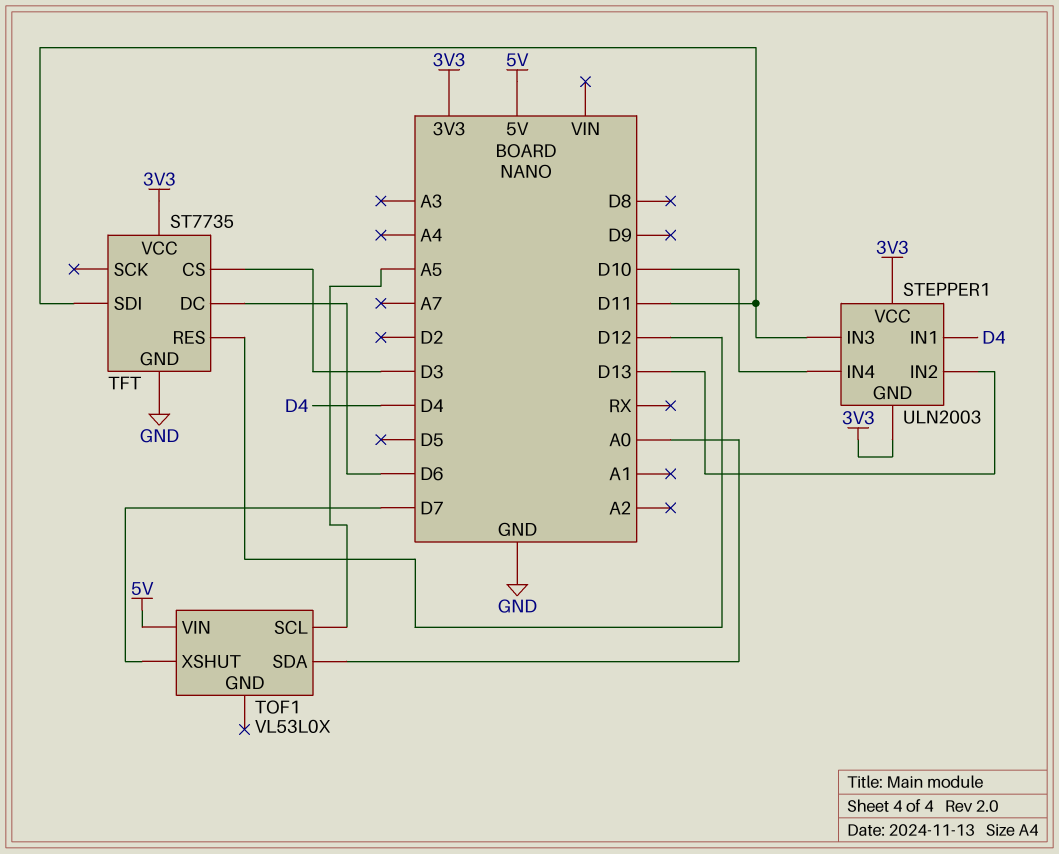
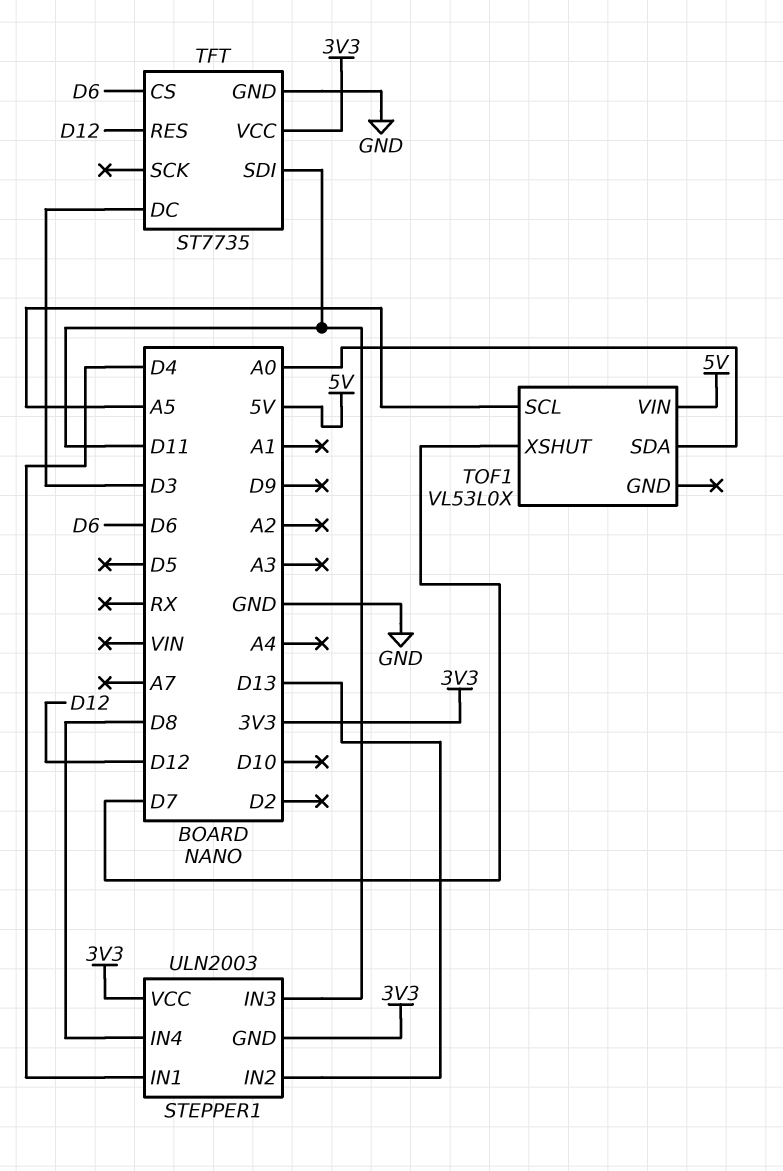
STEPPER1 pin IN4: D10 -> D8
TFT pin CS: D3 -> D6
TFT pin DC: D6 -> D3

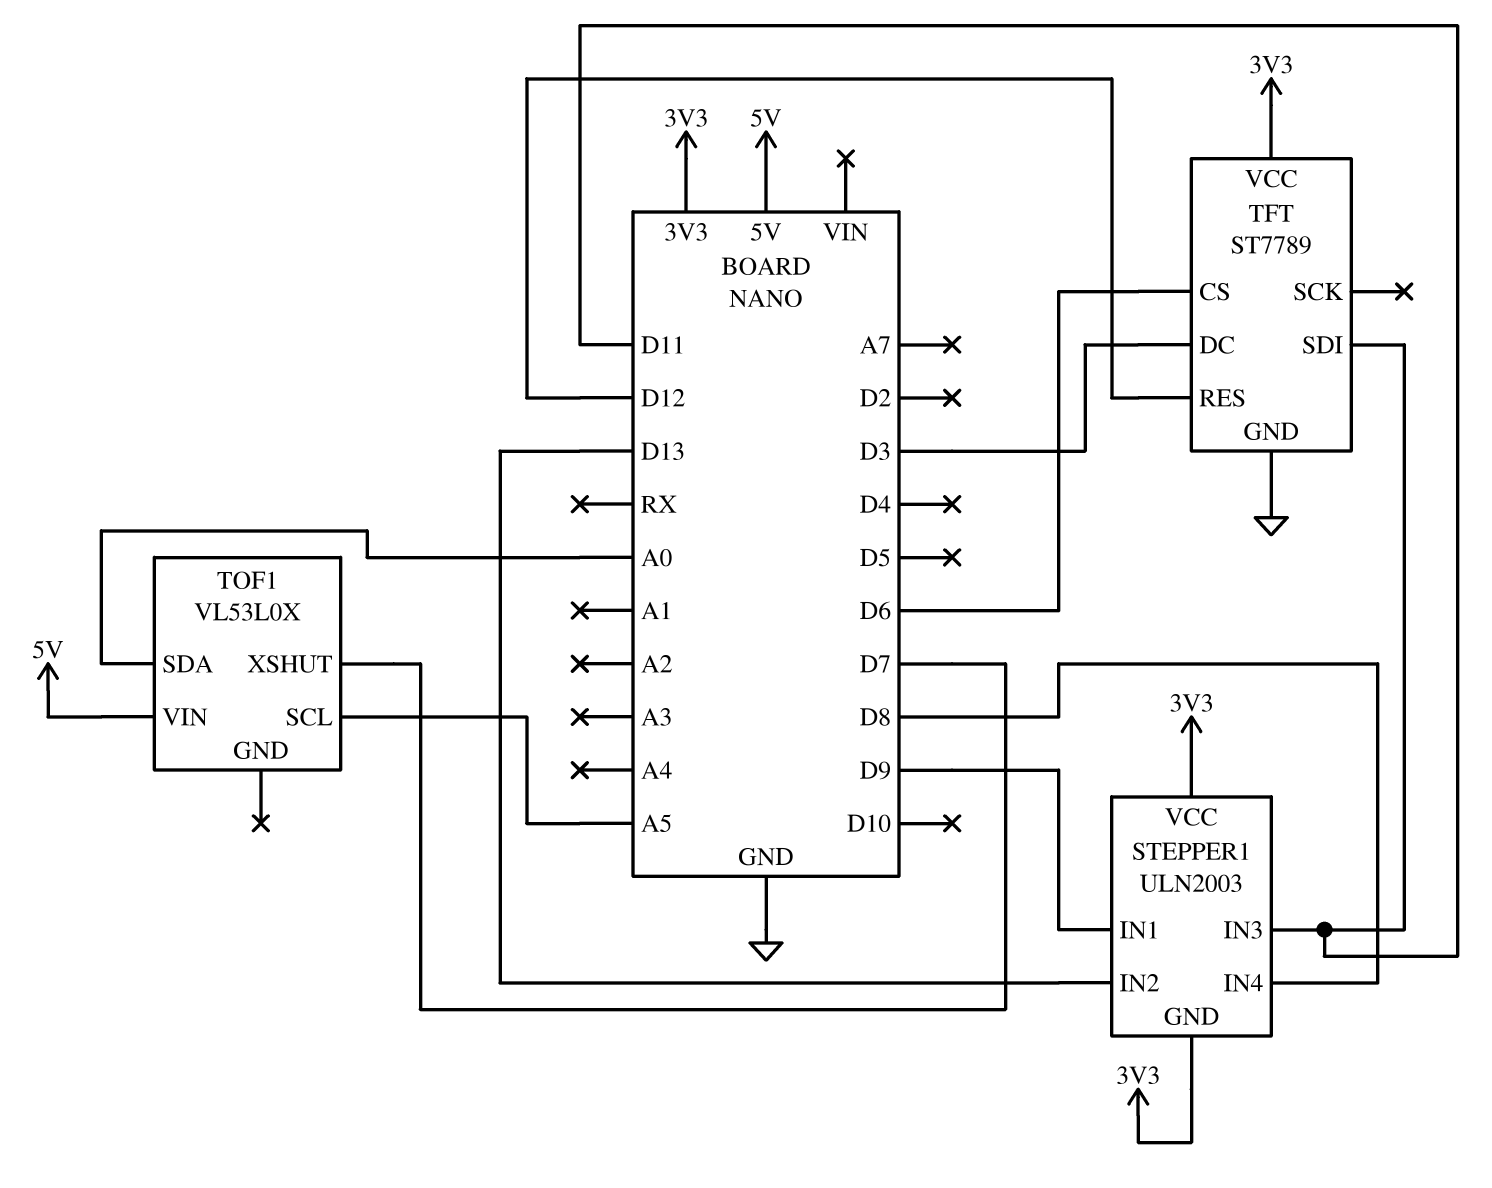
STEPPER1 pin IN1: D4 -> D9
TFT: ST7735 -> ST7789

